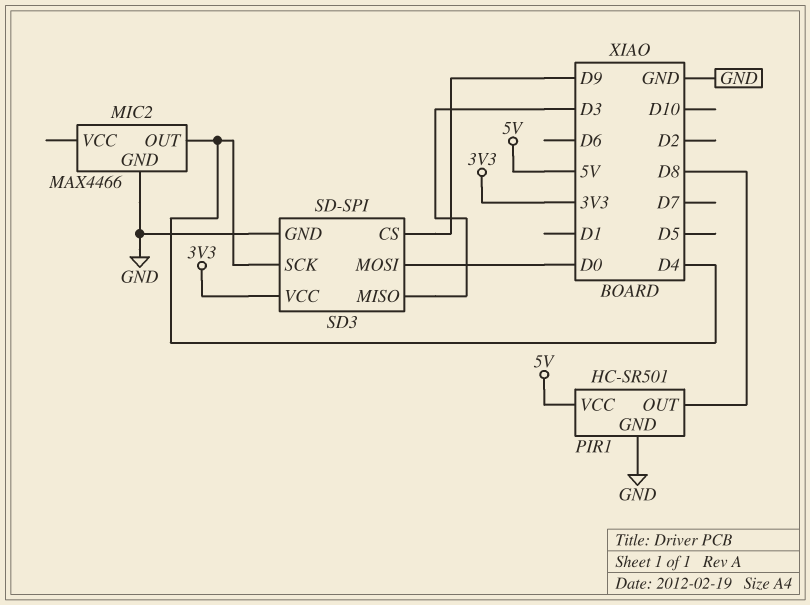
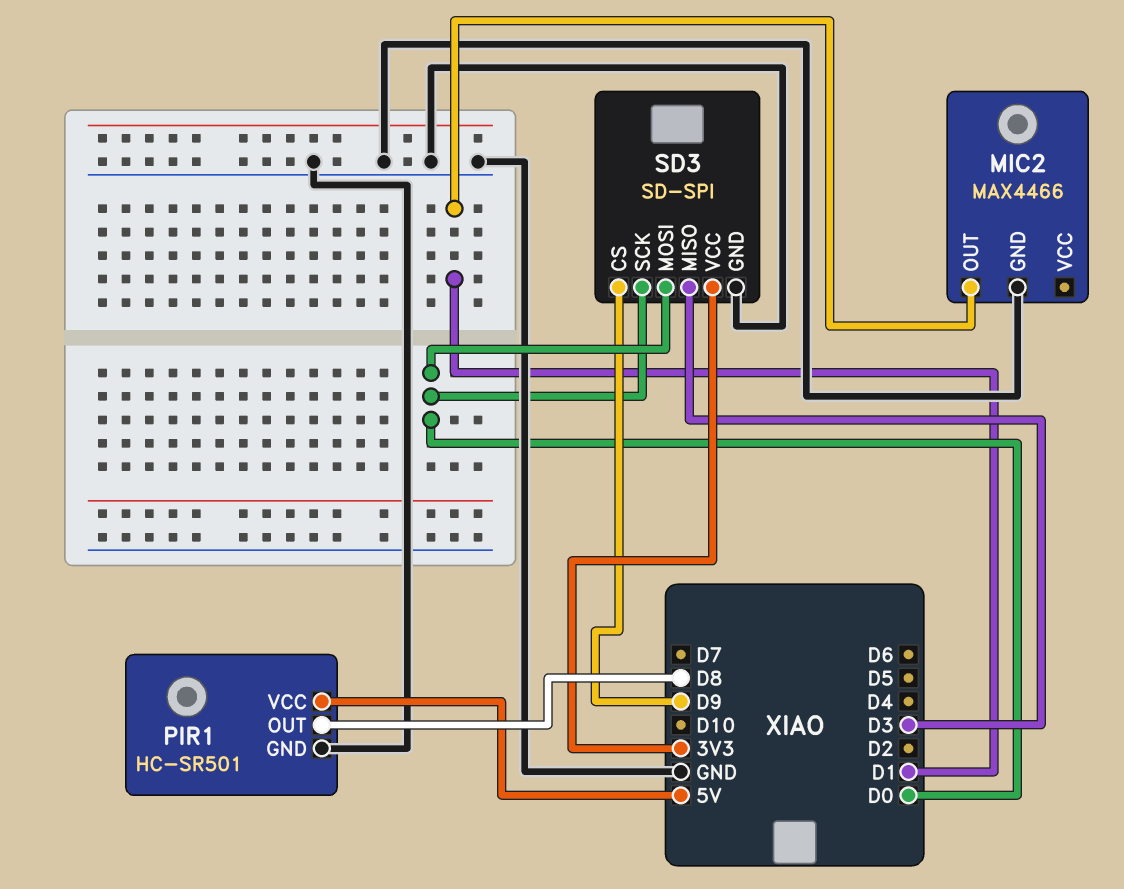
MIC2 pin OUT: D4 -> D1
SD3 pin SCK: D4 -> D0

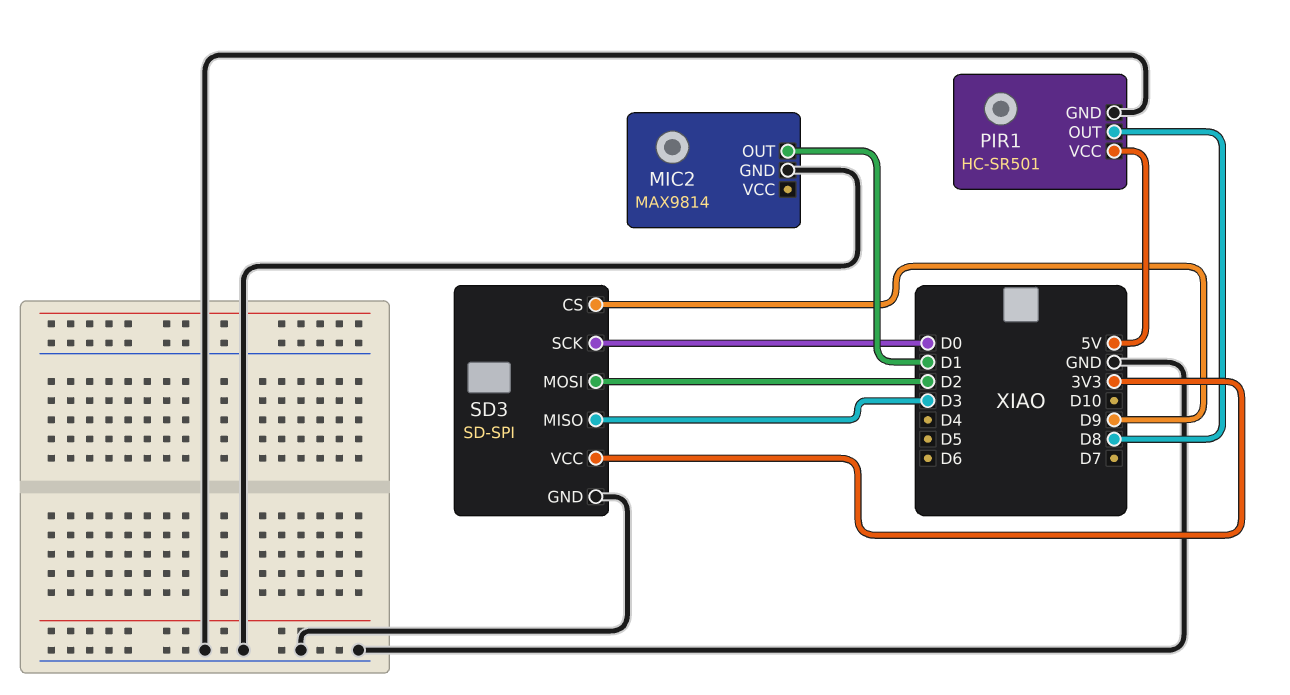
MIC2: MAX4466 -> MAX9814
SD3 pin MOSI: D0 -> D2

